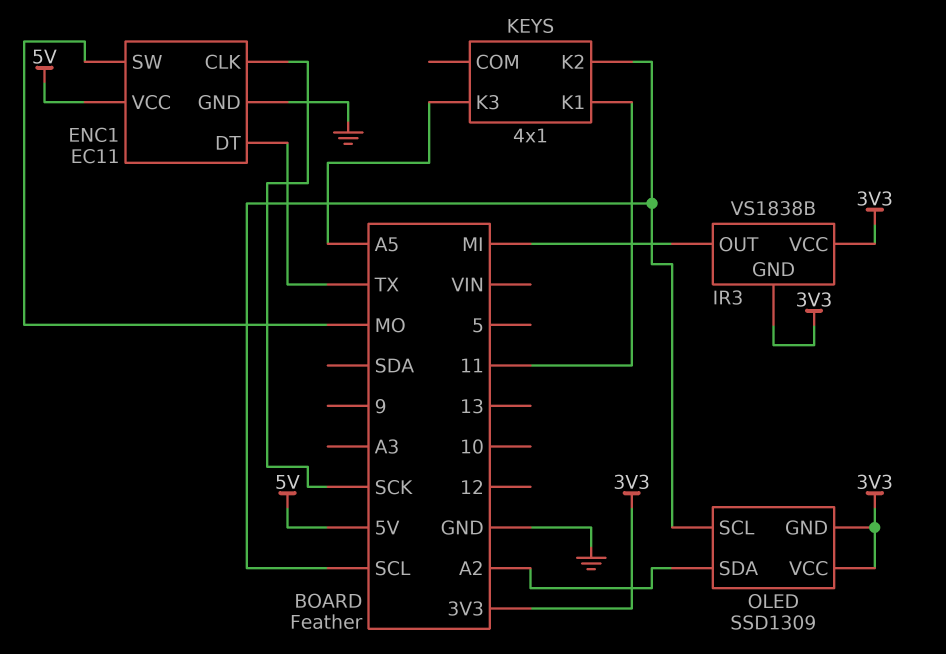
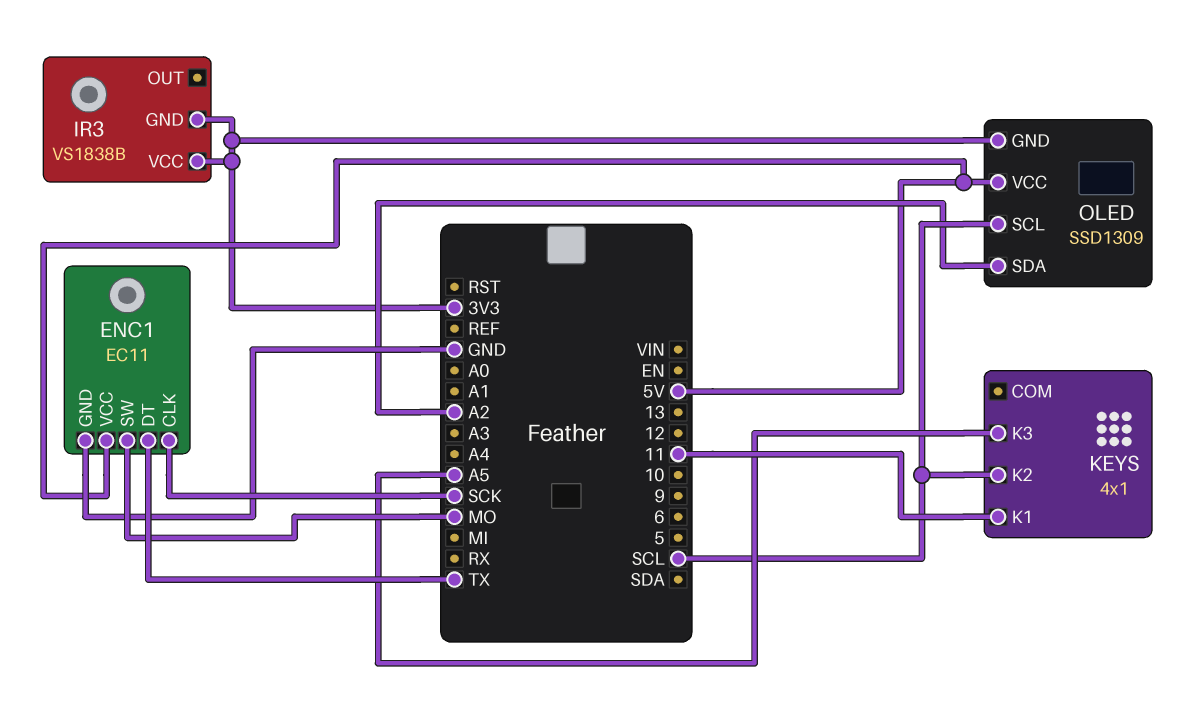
IR3 pin OUT: MI -> none
OLED pin VCC: 3V3 -> 5V

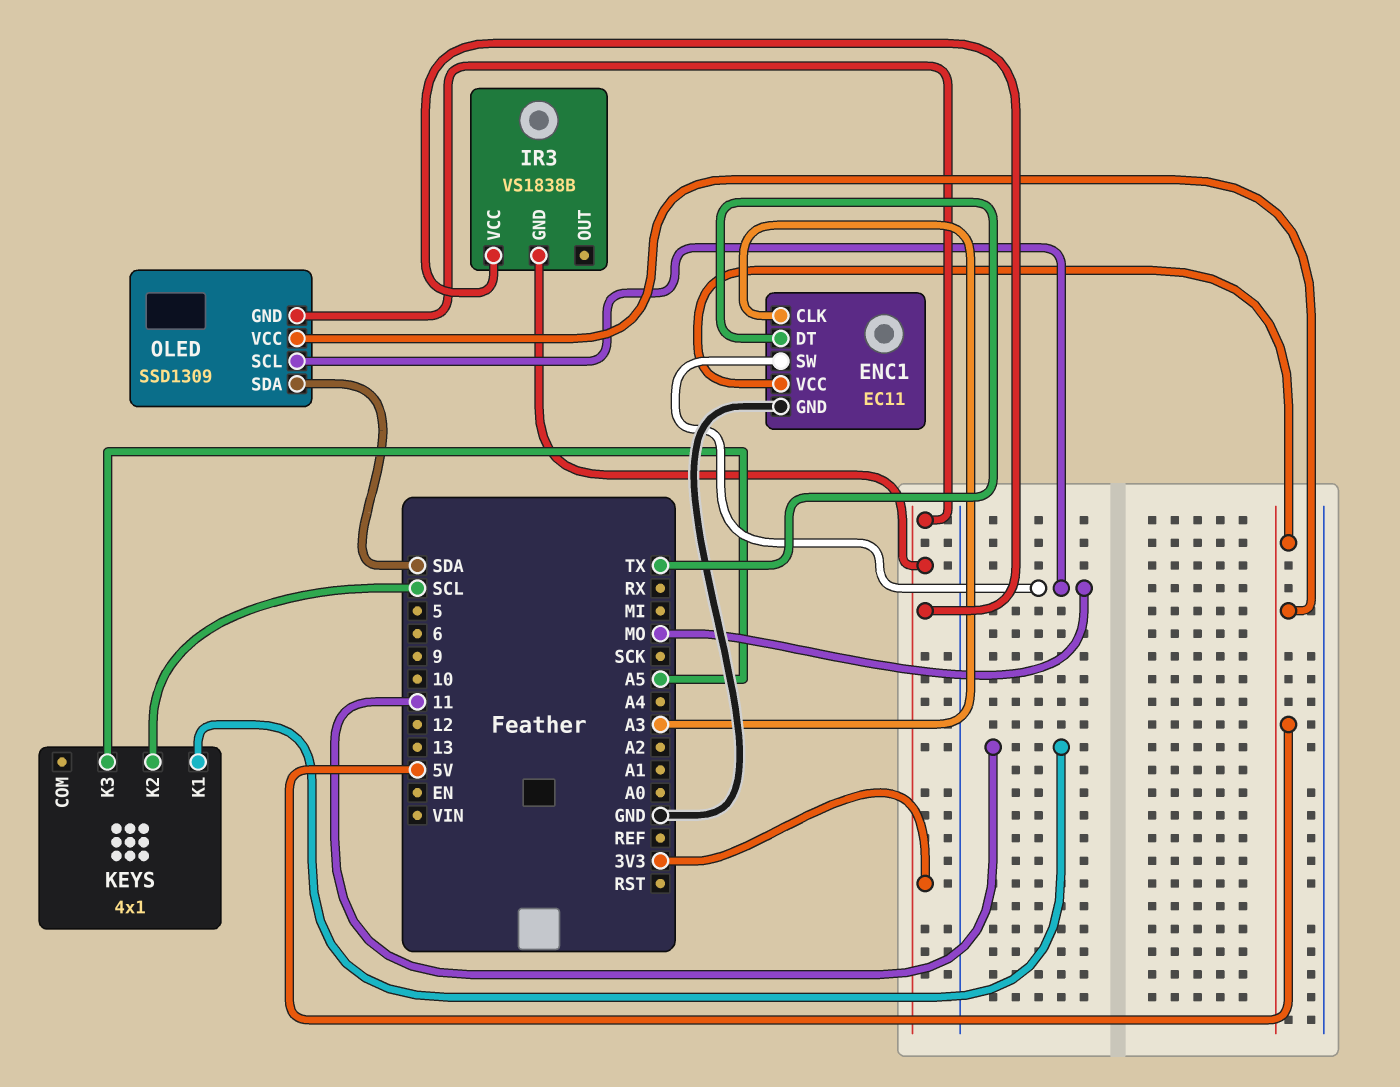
ENC1 pin CLK: SCK -> A3
OLED pin SCL: SCL -> MO
OLED pin SDA: A2 -> SDA

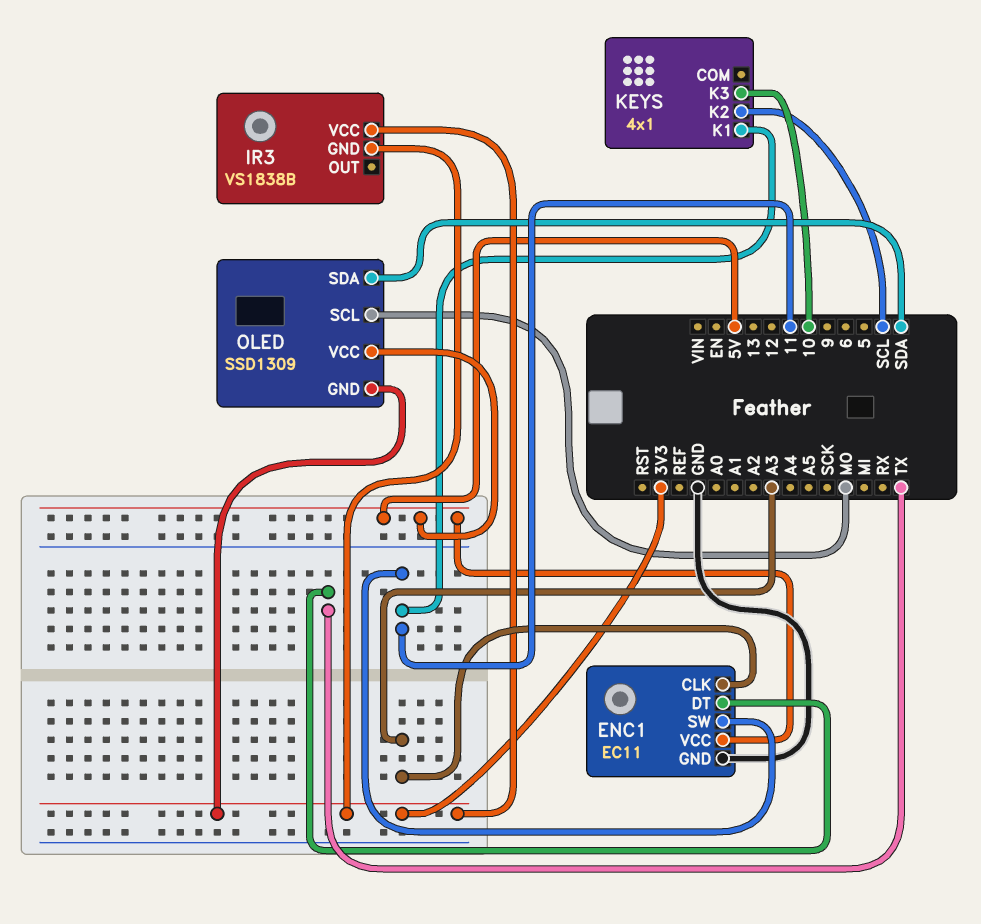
ENC1 pin SW: MO -> 11
KEYS pin K3: A5 -> 10

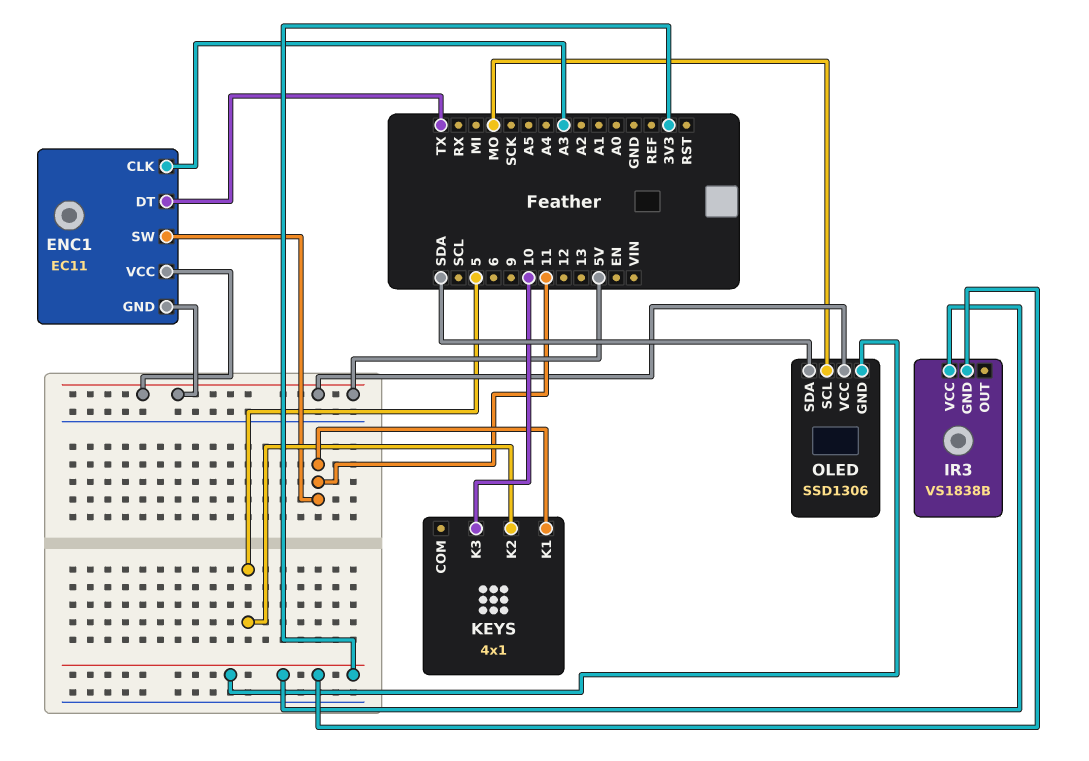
ENC1 pin GND: GND -> 5V
KEYS pin K2: SCL -> 5
OLED: SSD1309 -> SSD1306

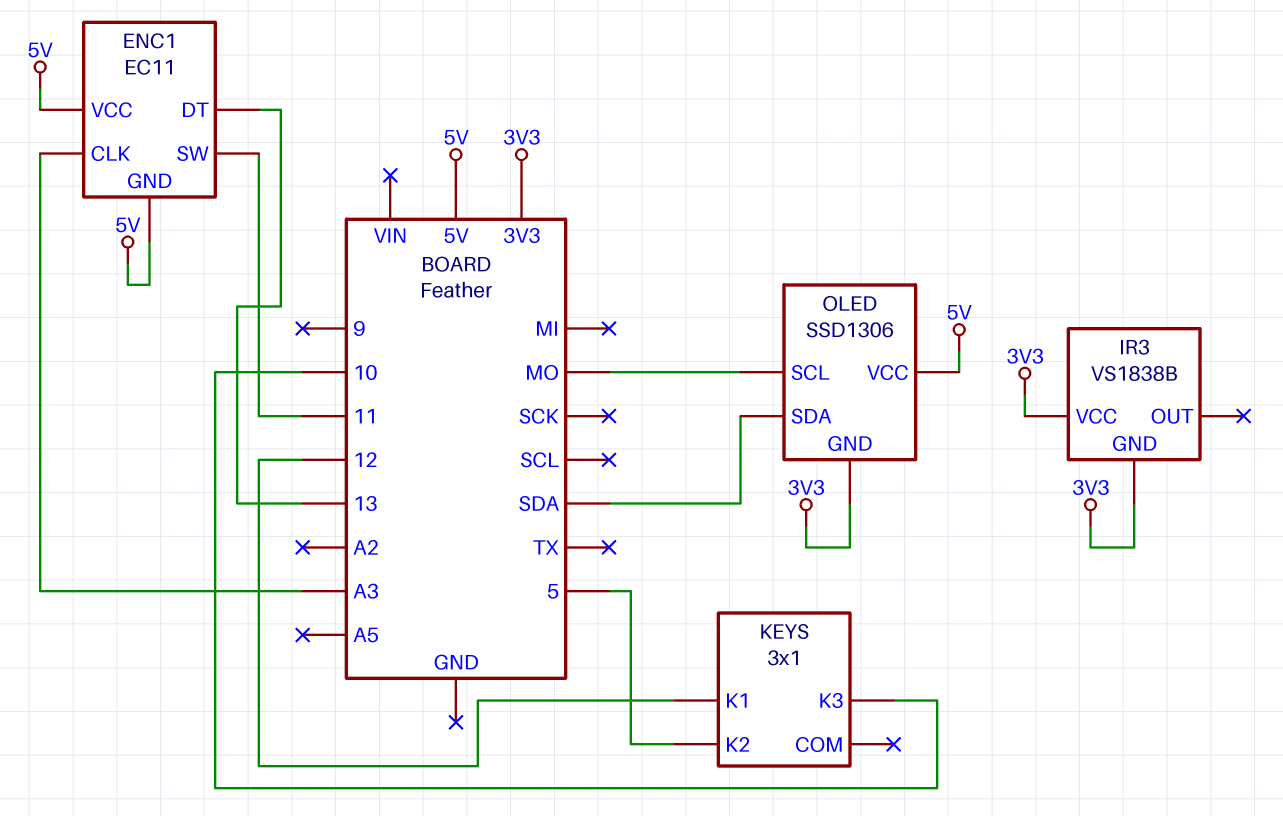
ENC1 pin DT: TX -> 13
KEYS: 4x1 -> 3x1
KEYS pin K1: 11 -> 12

